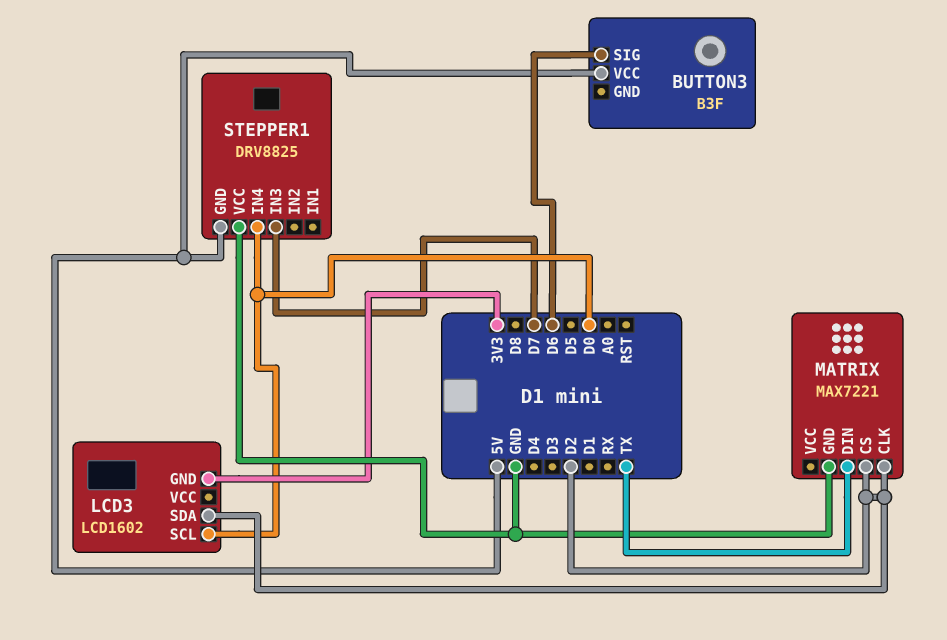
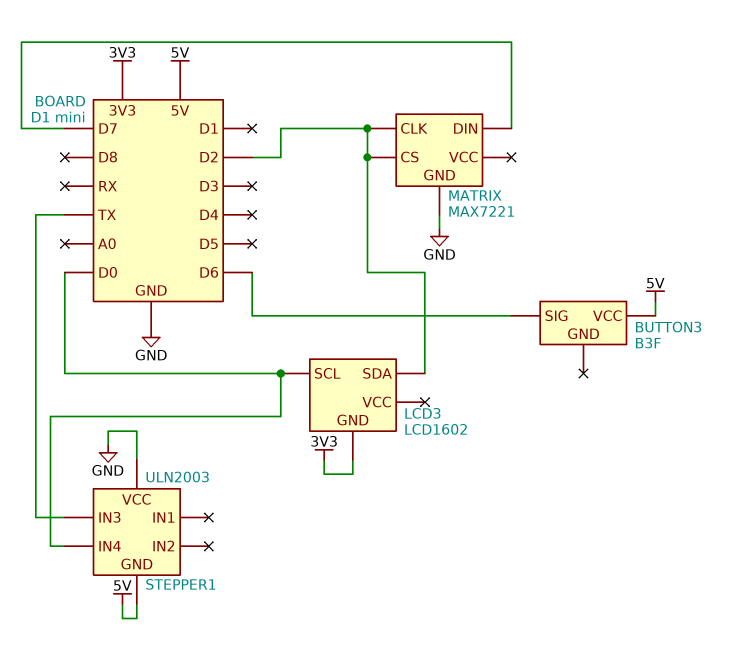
MATRIX pin DIN: TX -> D7
STEPPER1: DRV8825 -> ULN2003
STEPPER1 pin IN3: D7 -> TX

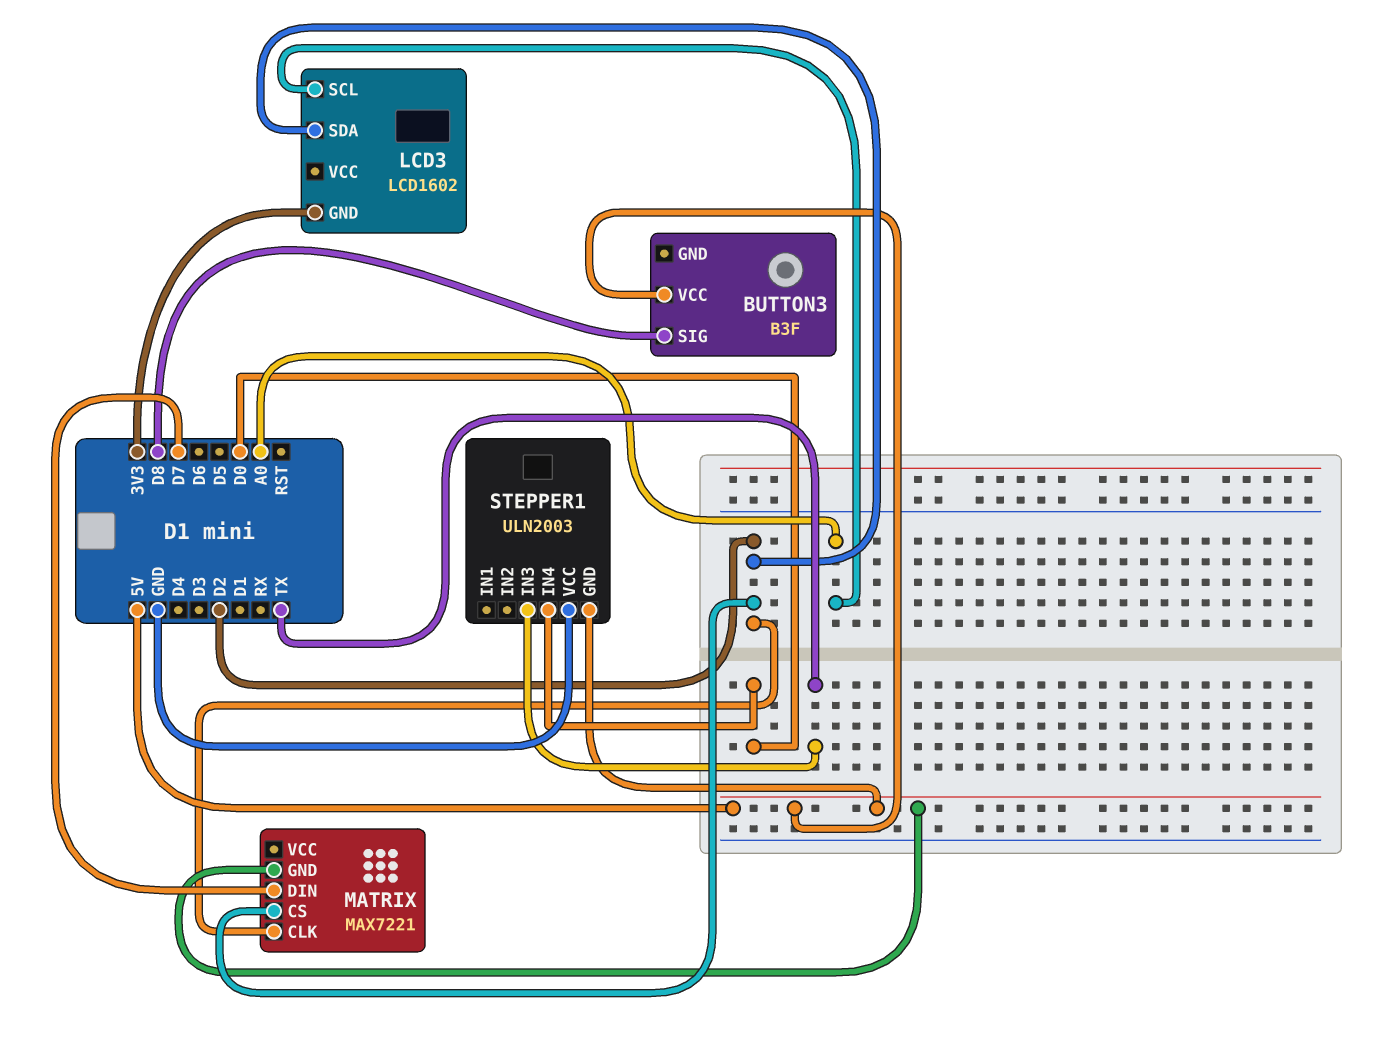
BUTTON3 pin SIG: D6 -> D8
LCD3 pin SCL: D0 -> A0
MATRIX pin GND: GND -> 5V

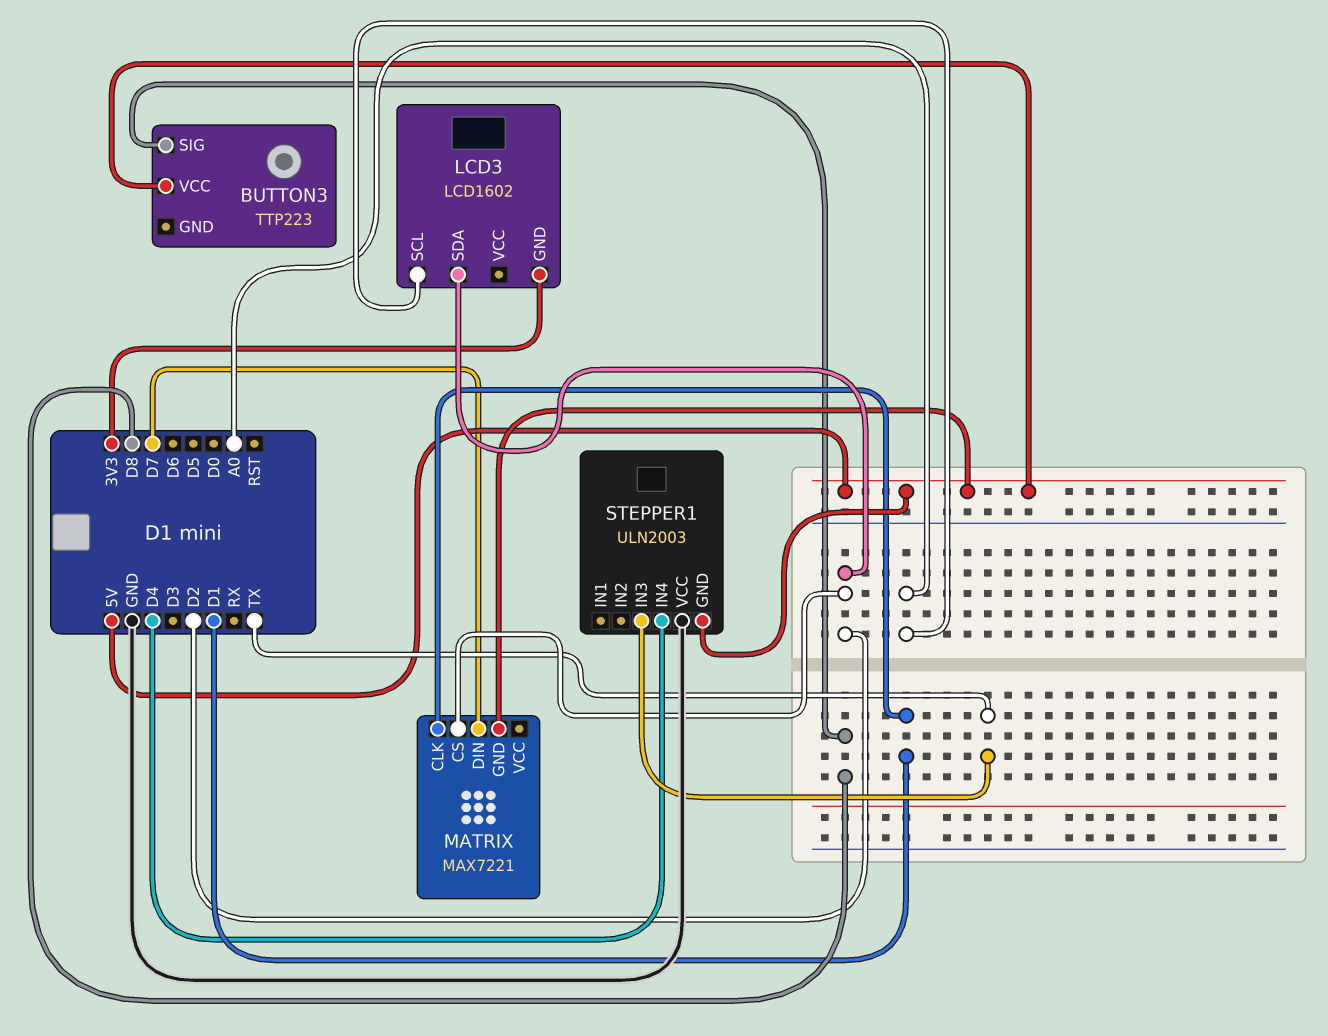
BUTTON3: B3F -> TTP223
MATRIX pin CLK: D2 -> D1
STEPPER1 pin IN4: D0 -> D4

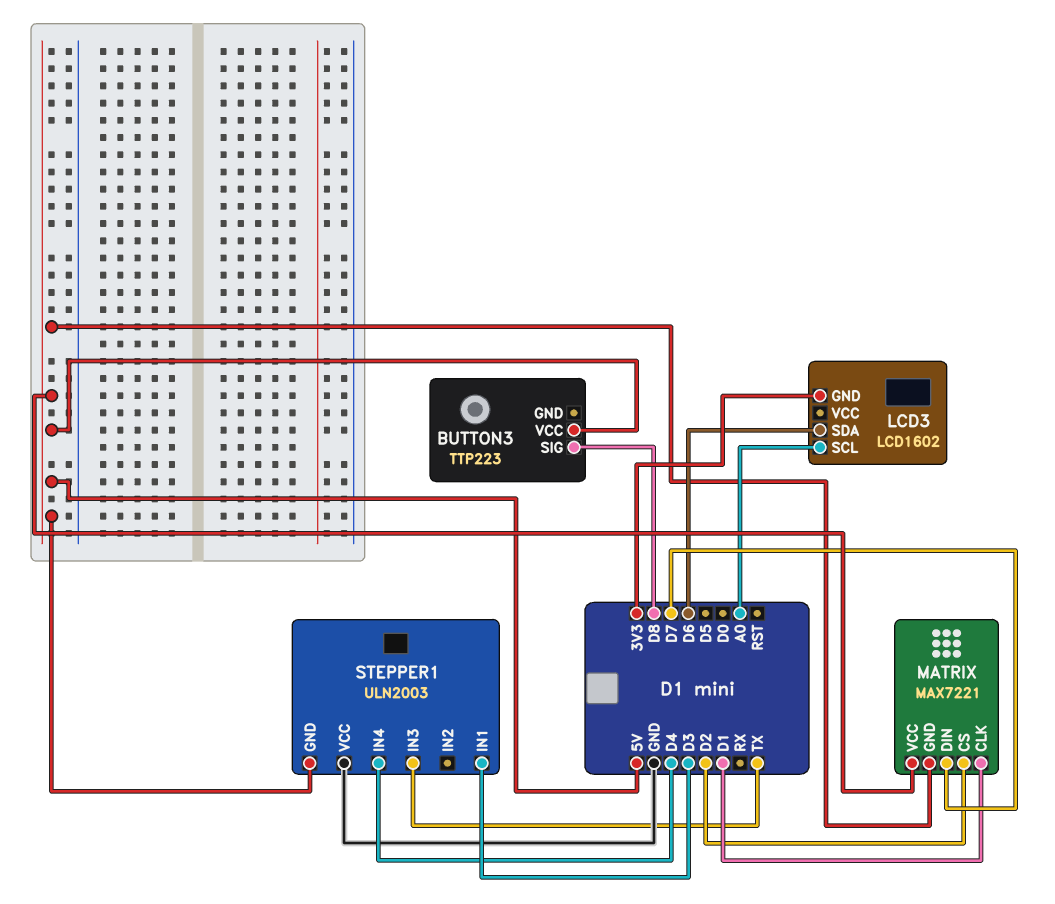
LCD3 pin SDA: D2 -> D6
MATRIX pin VCC: none -> 5V
STEPPER1 pin IN1: none -> D3

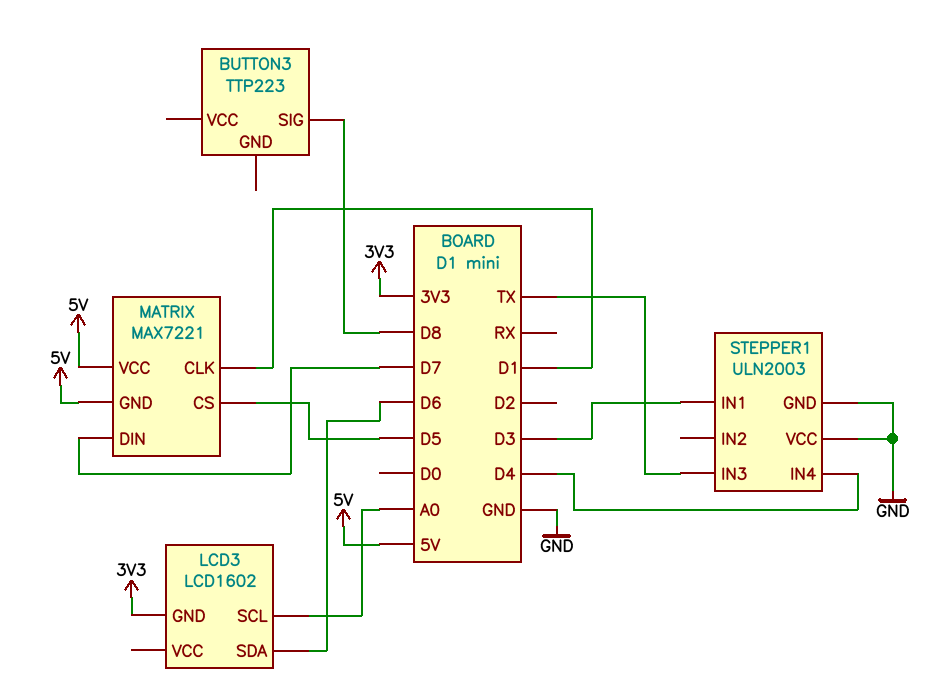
BUTTON3 pin VCC: 5V -> none
MATRIX pin CS: D2 -> D5
STEPPER1 pin GND: 5V -> GND

